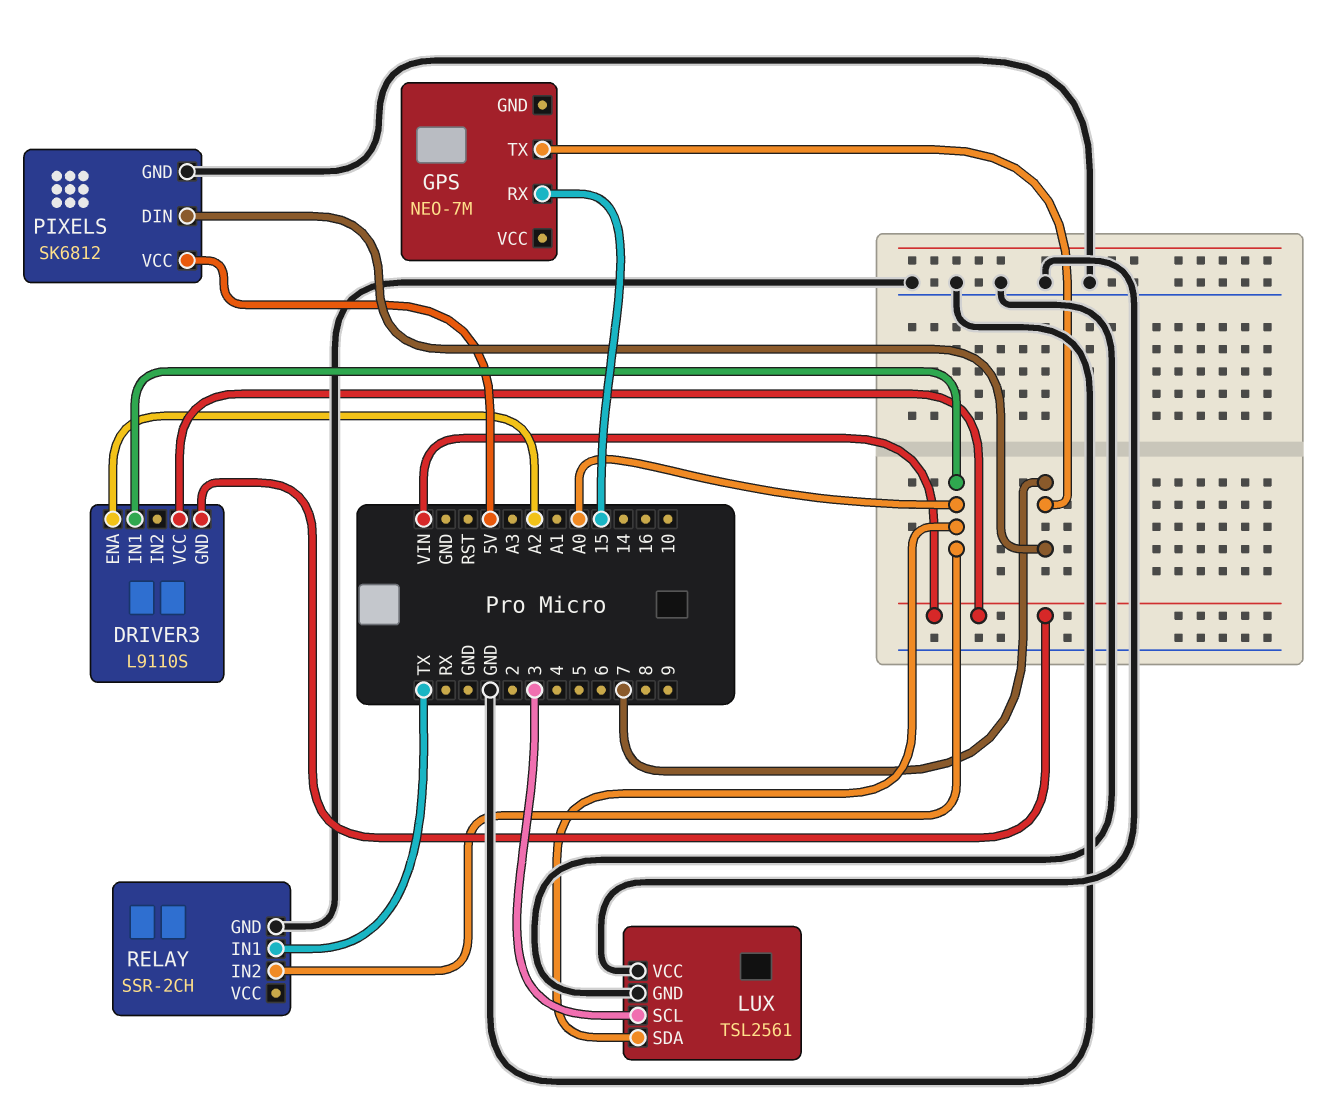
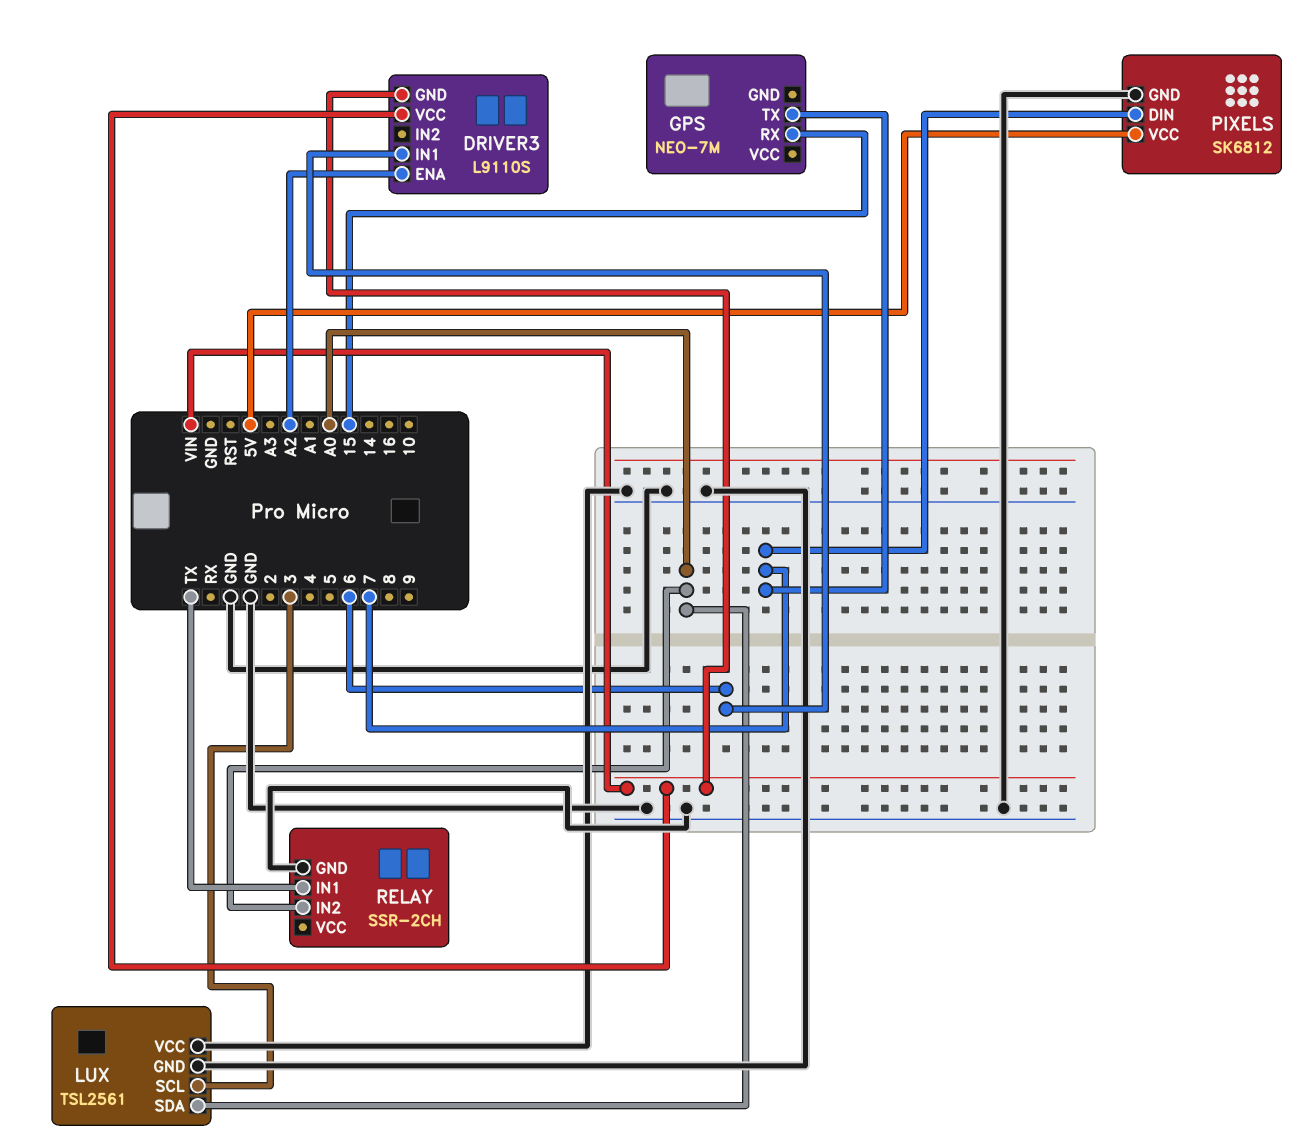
DRIVER3 pin IN1: A0 -> 6

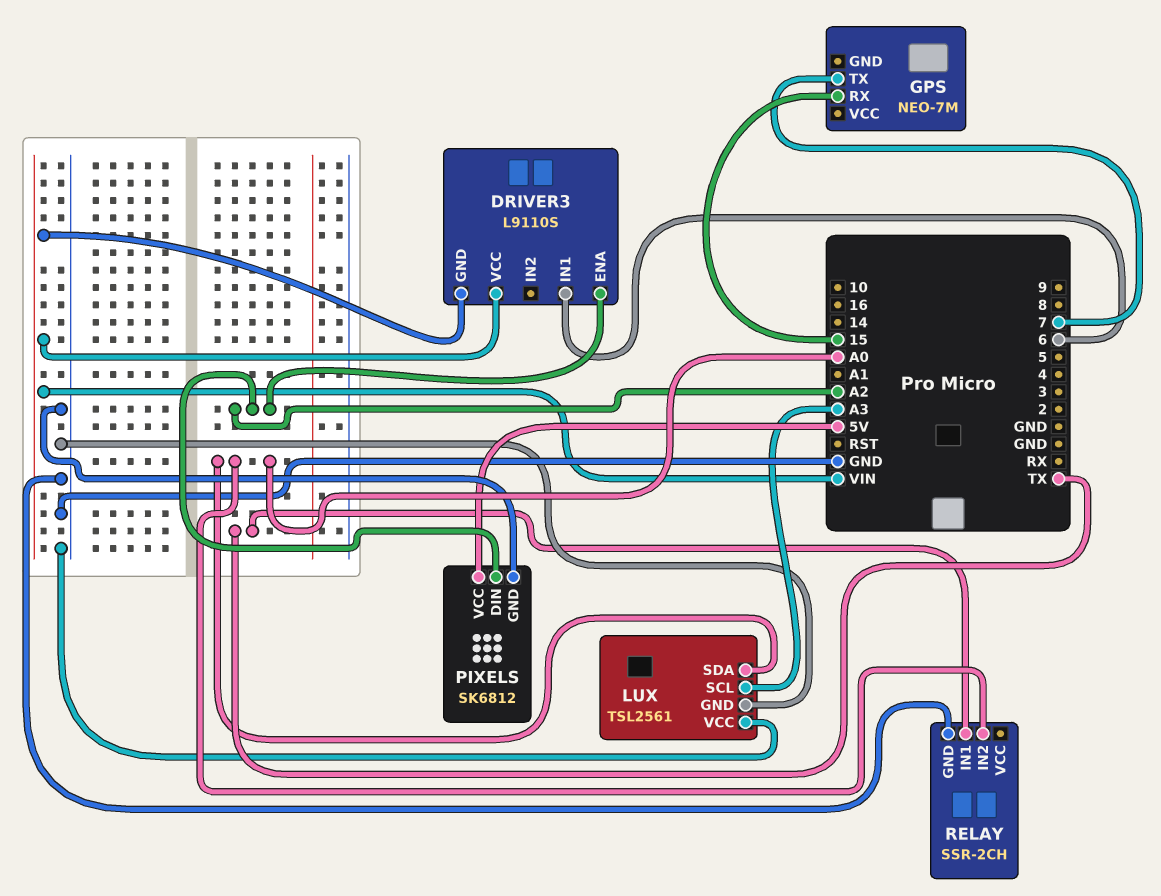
LUX pin SCL: 3 -> A3
PIXELS pin DIN: 7 -> A2

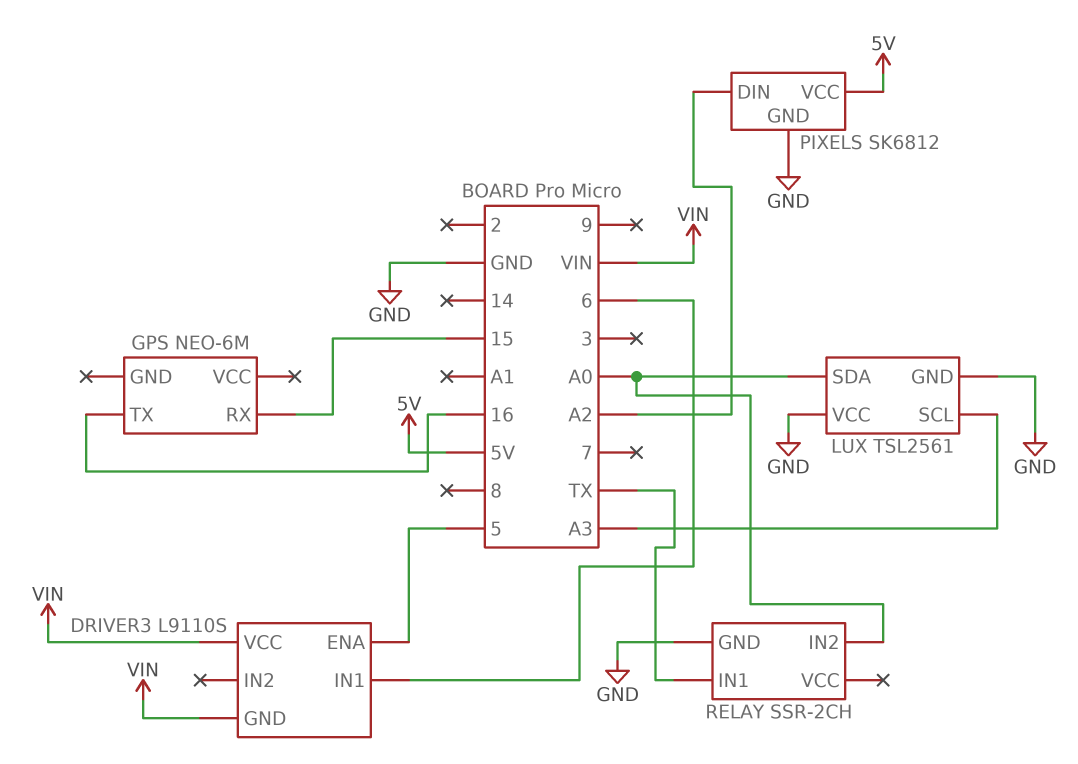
DRIVER3 pin ENA: A2 -> 5
GPS: NEO-7M -> NEO-6M
GPS pin TX: 7 -> 16

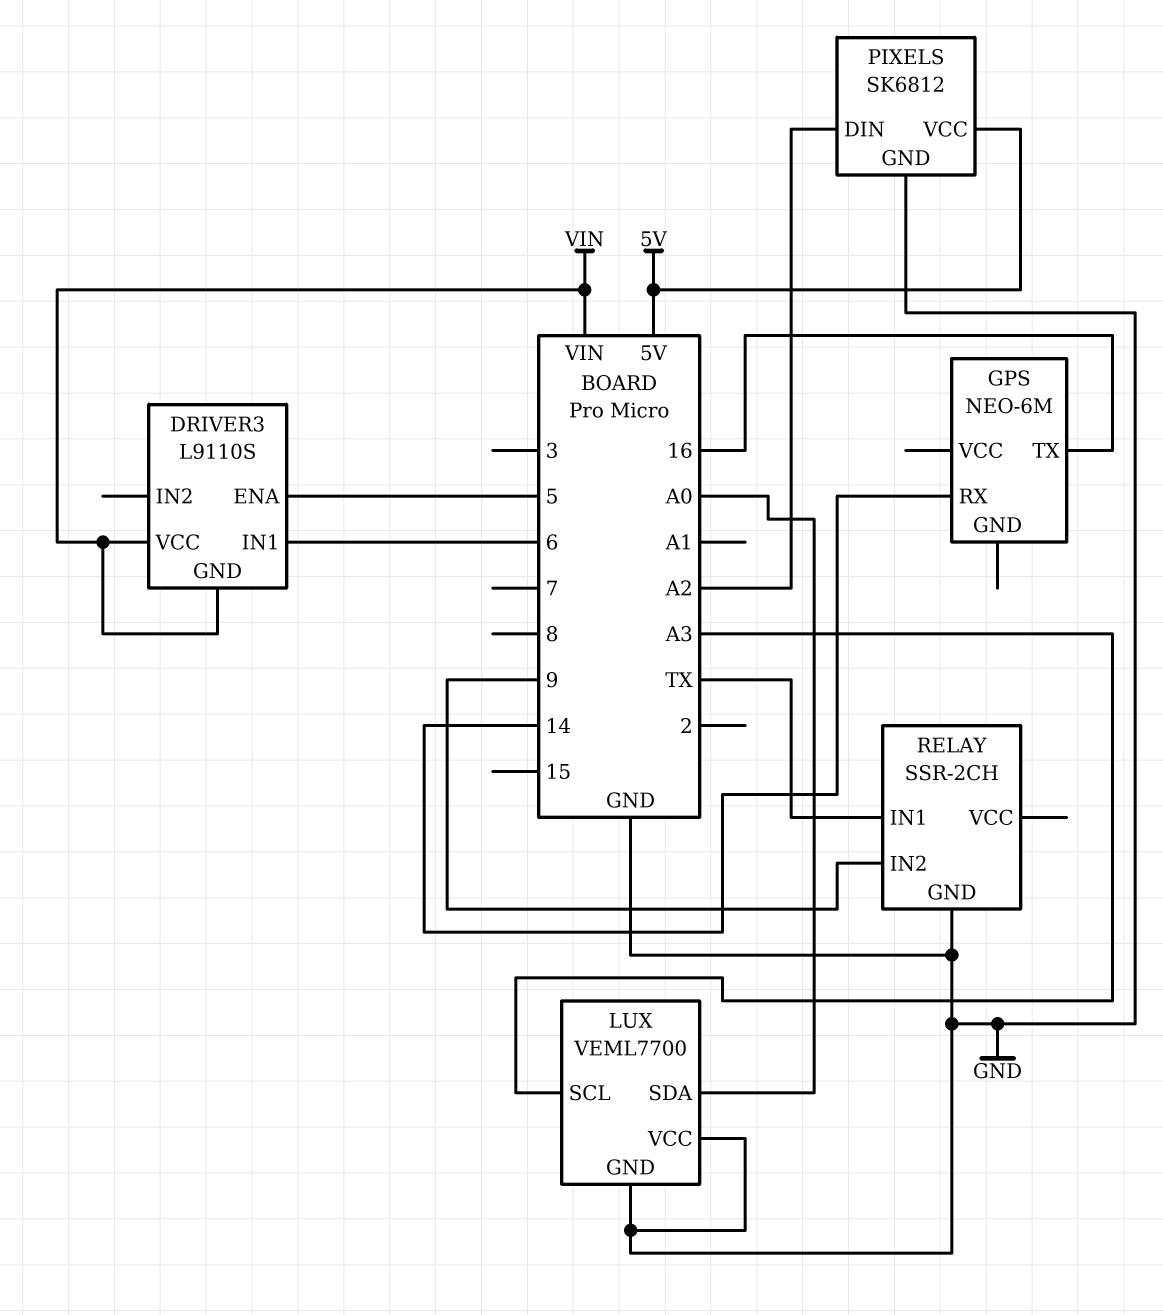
GPS pin RX: 15 -> 14
LUX: TSL2561 -> VEML7700
RELAY pin IN2: A0 -> 9

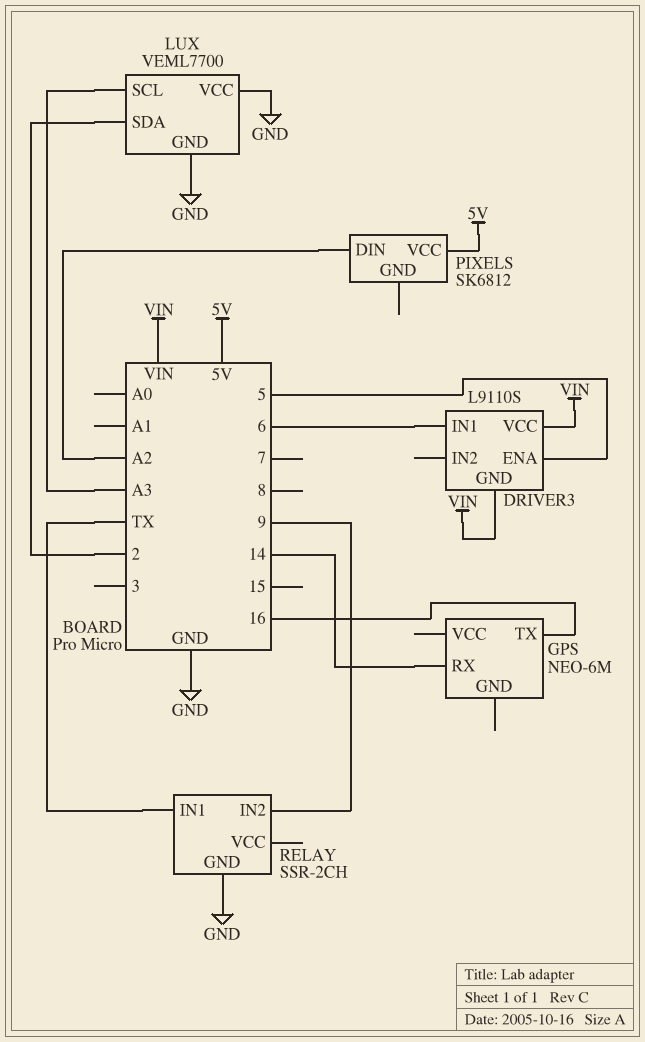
LUX pin SDA: A0 -> 2
PIXELS pin GND: GND -> none

